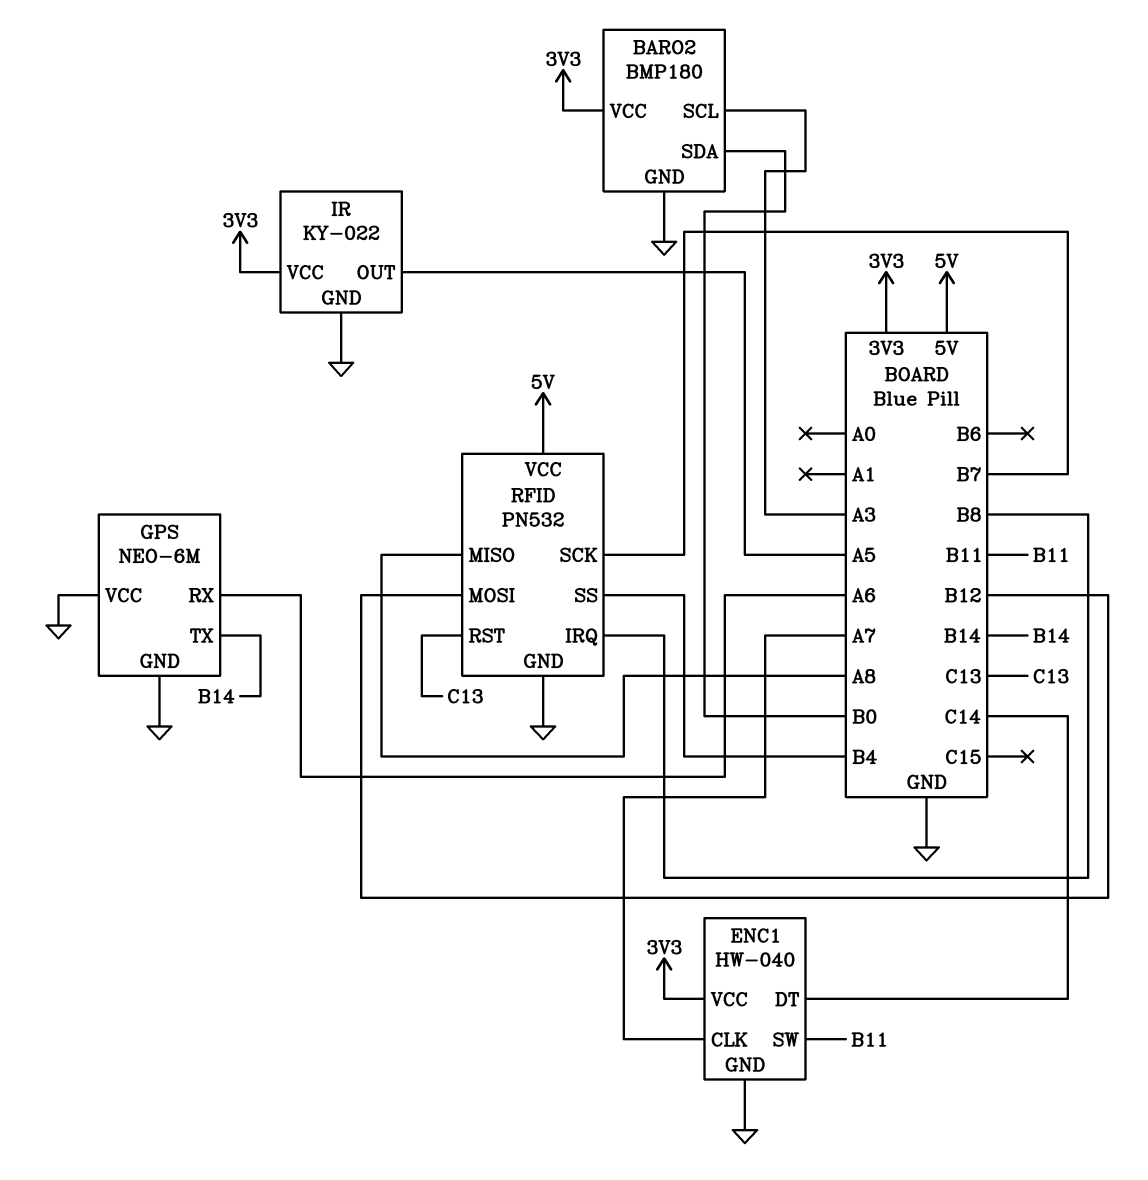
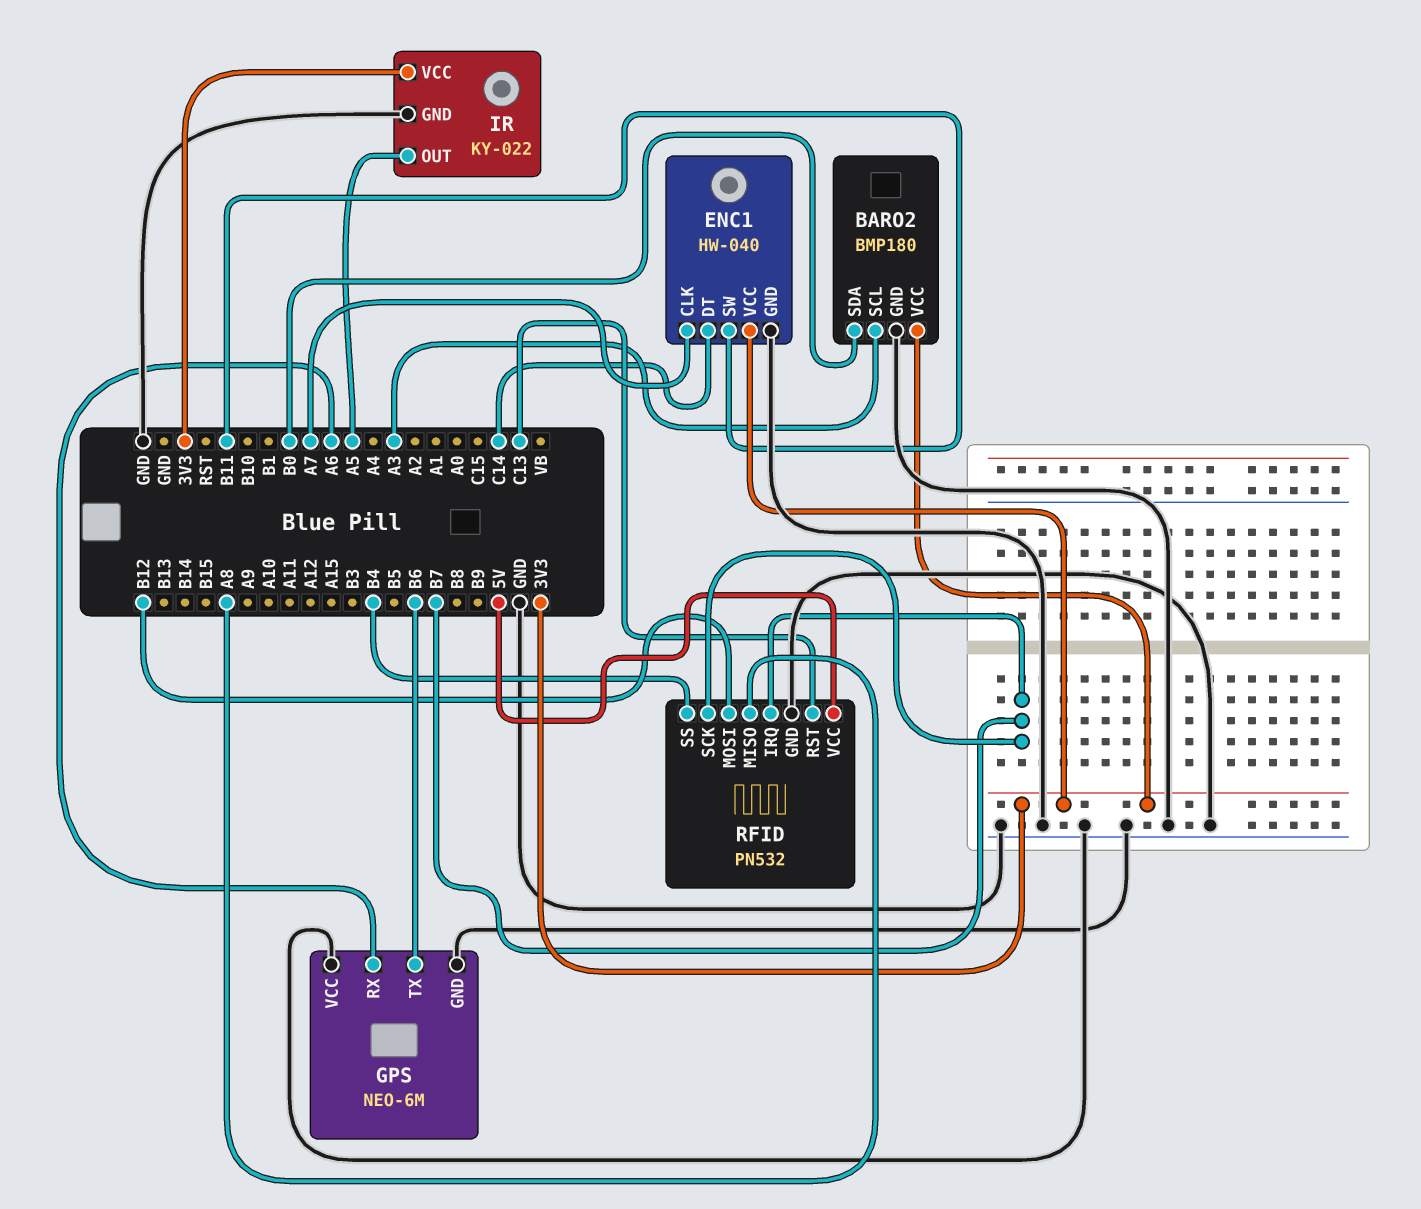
GPS pin TX: B14 -> B6
RFID pin IRQ: B8 -> B7

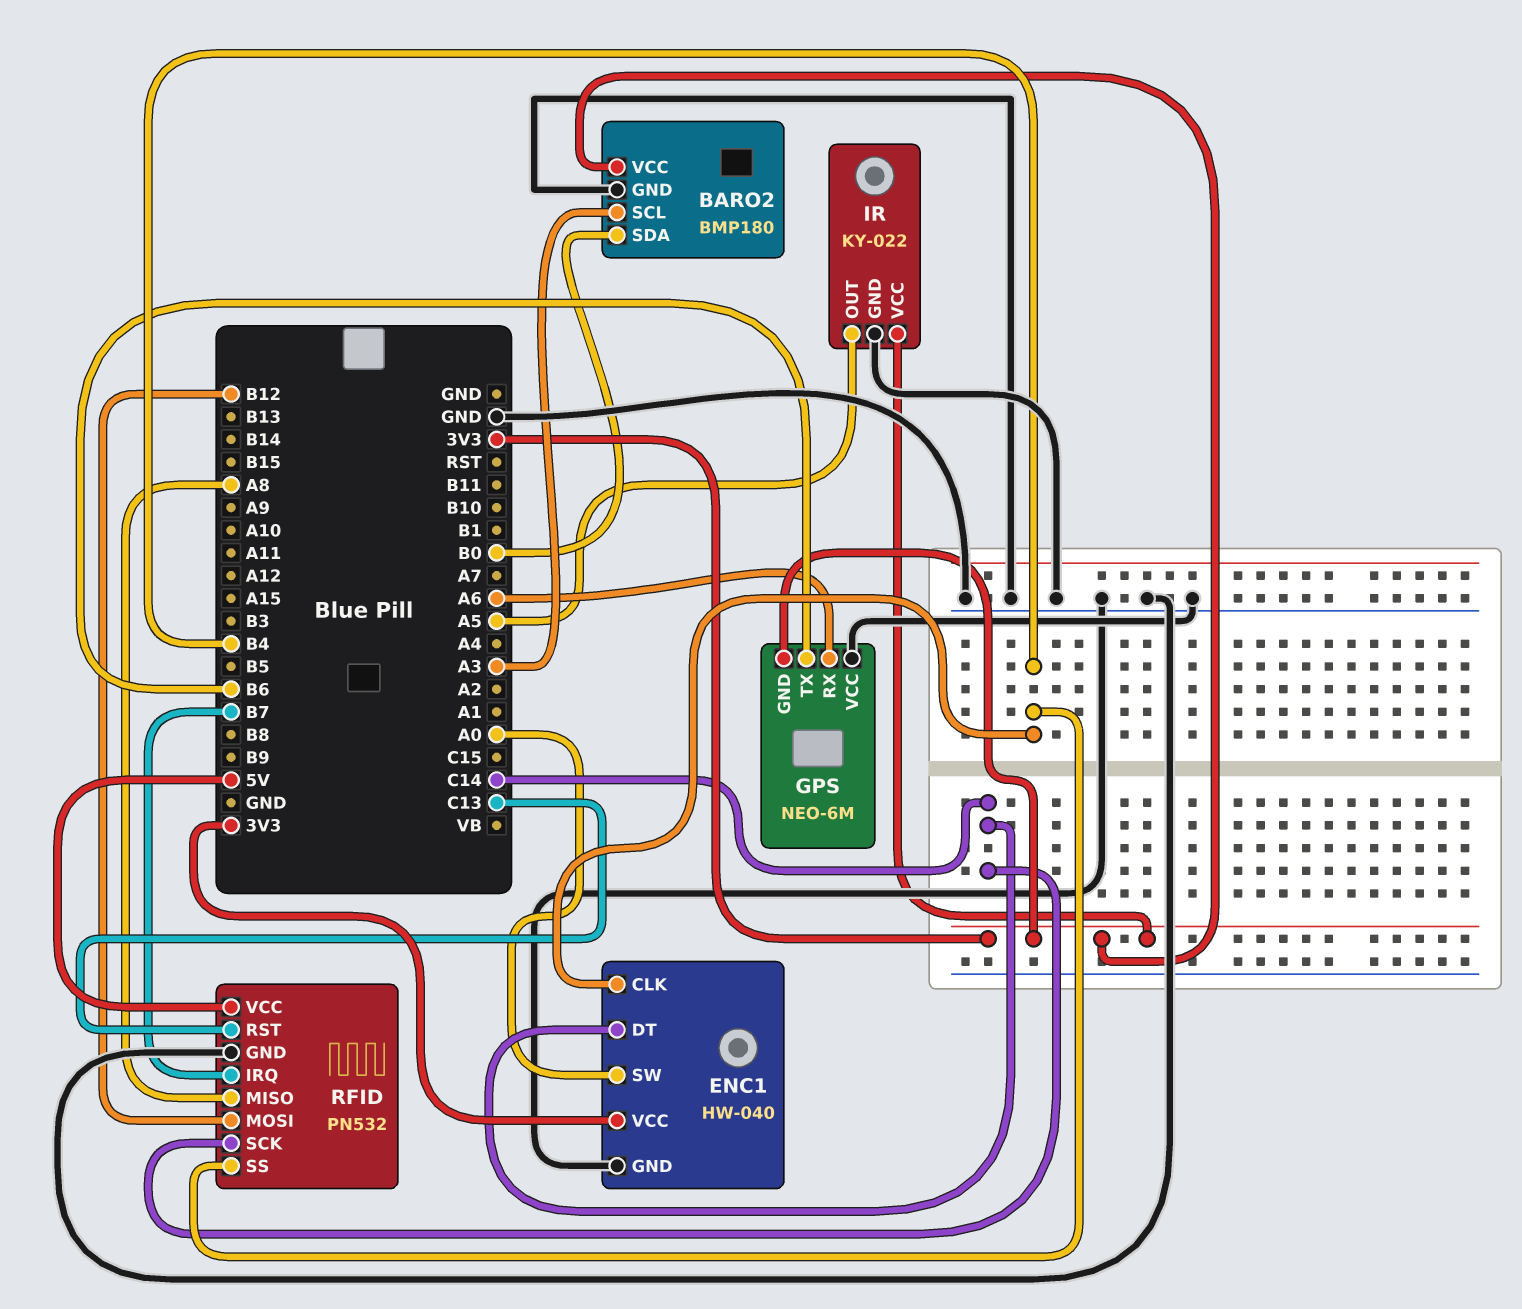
ENC1 pin CLK: A7 -> B4
ENC1 pin SW: B11 -> A0
GPS pin GND: GND -> 3V3
RFID pin SCK: B7 -> C14

